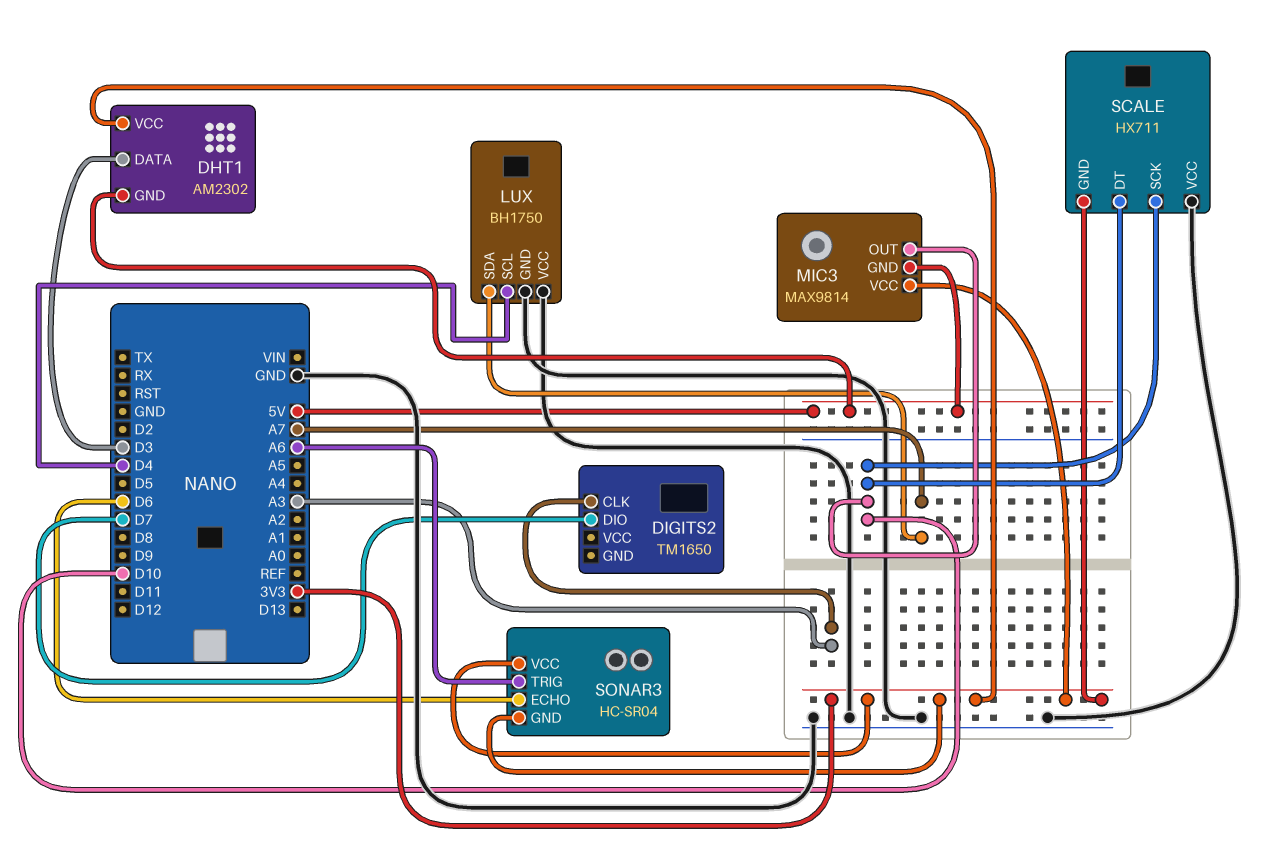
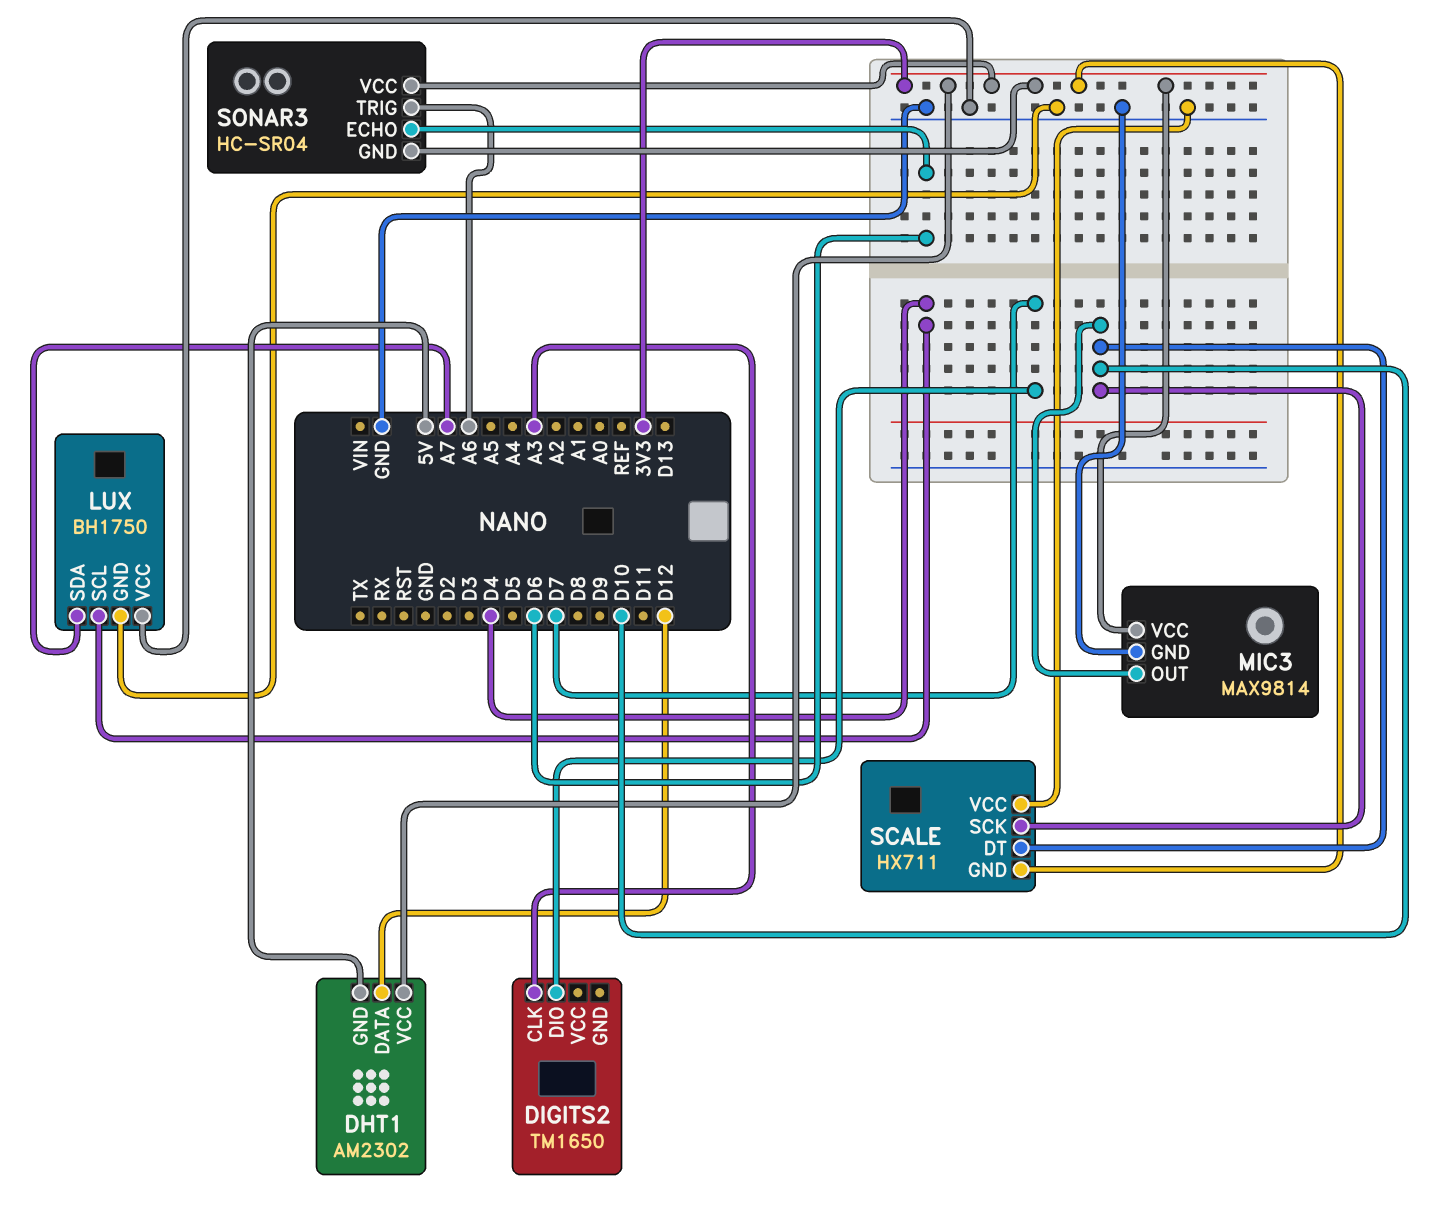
DHT1 pin DATA: D3 -> D12
MIC3 pin GND: 5V -> GND

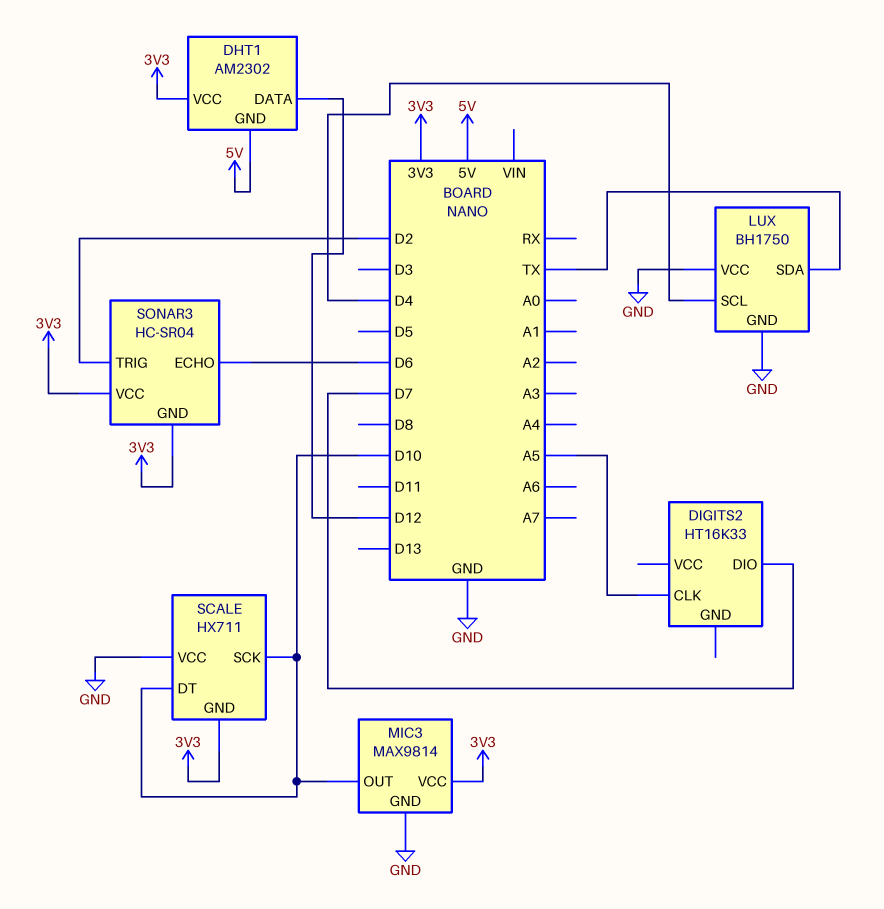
DIGITS2: TM1650 -> HT16K33
DIGITS2 pin CLK: A3 -> A5
LUX pin SDA: A7 -> TX
SONAR3 pin TRIG: A6 -> D2

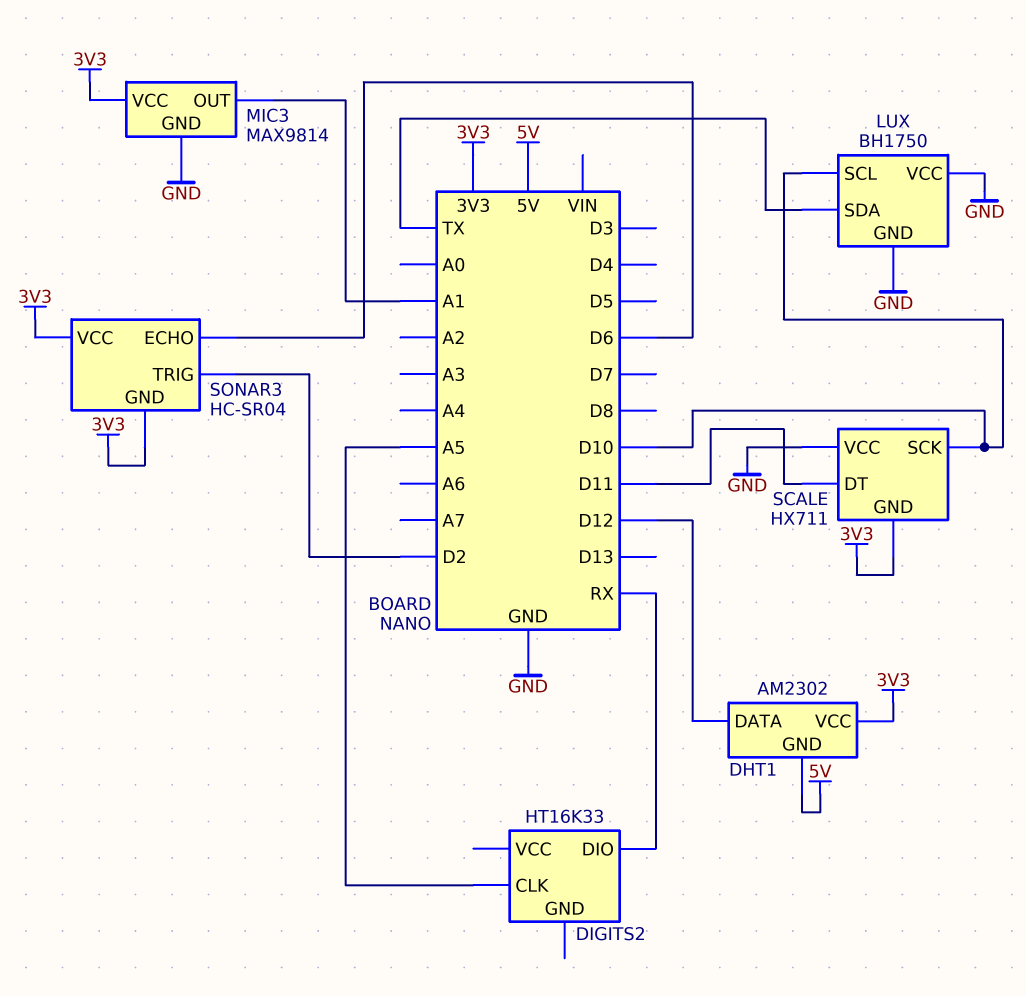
DIGITS2 pin DIO: D7 -> RX
LUX pin SCL: D4 -> D10
MIC3 pin OUT: D10 -> A1
SCALE pin DT: D10 -> D11

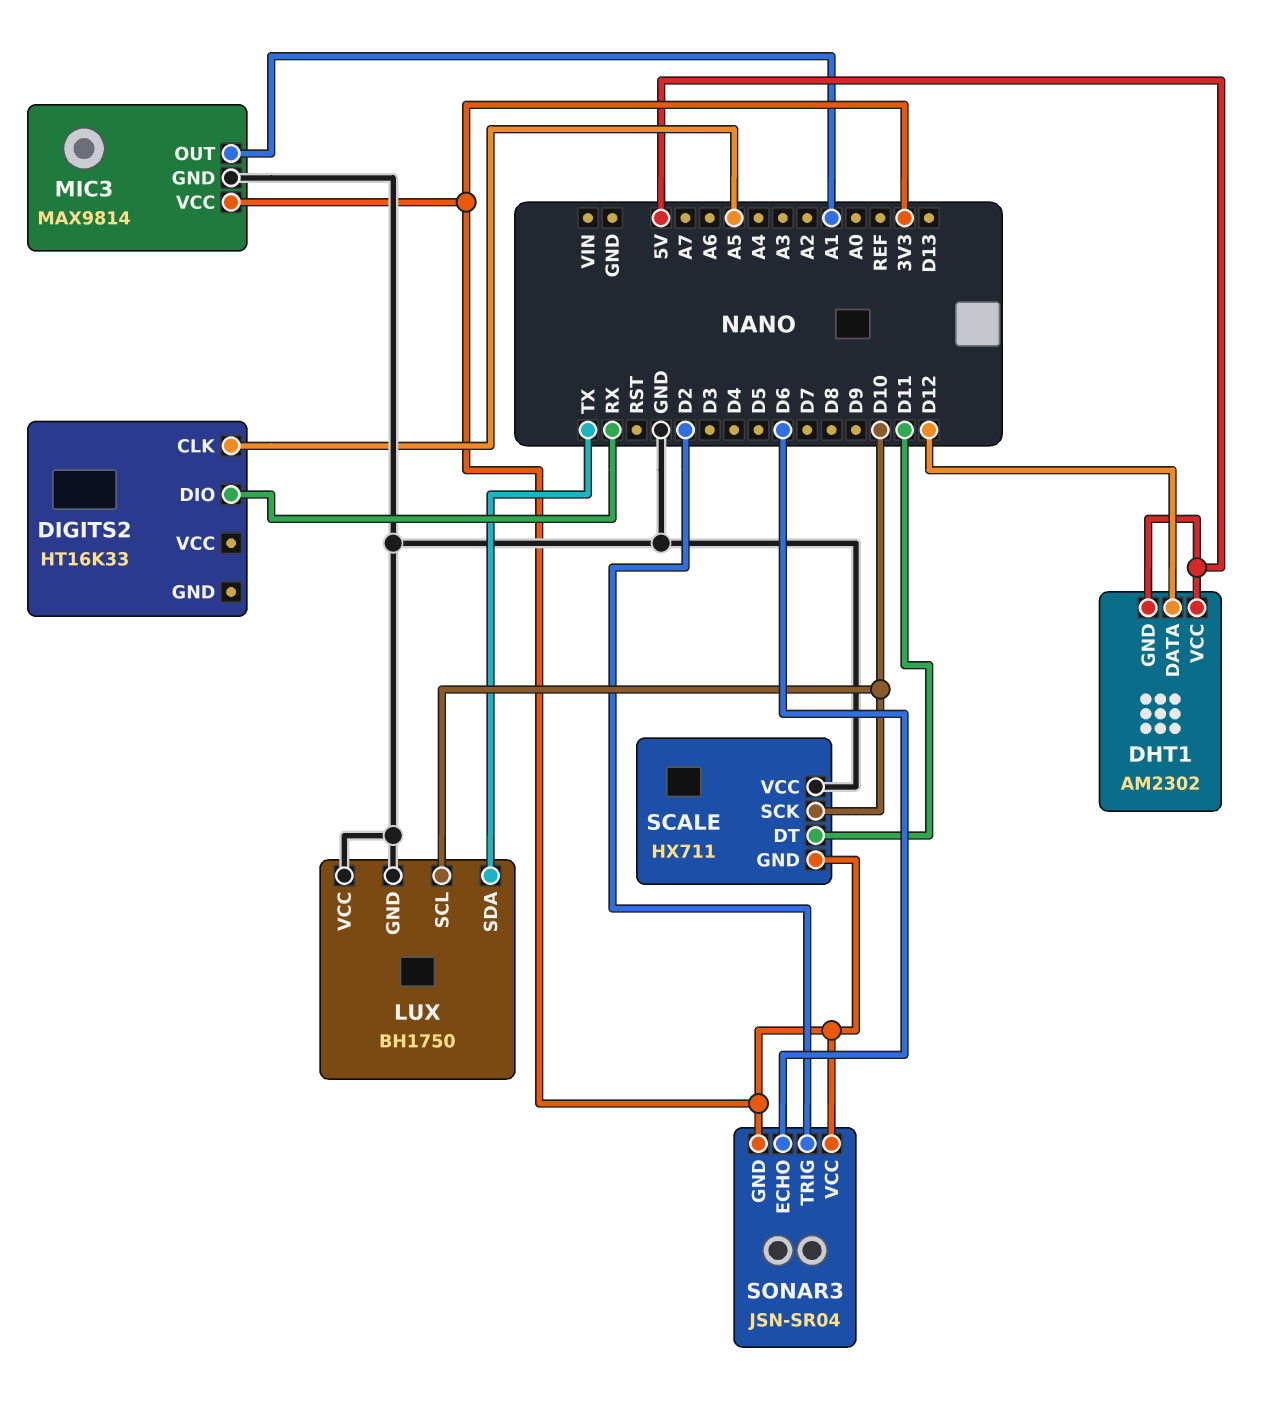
DHT1 pin VCC: 3V3 -> 5V
SONAR3: HC-SR04 -> JSN-SR04

